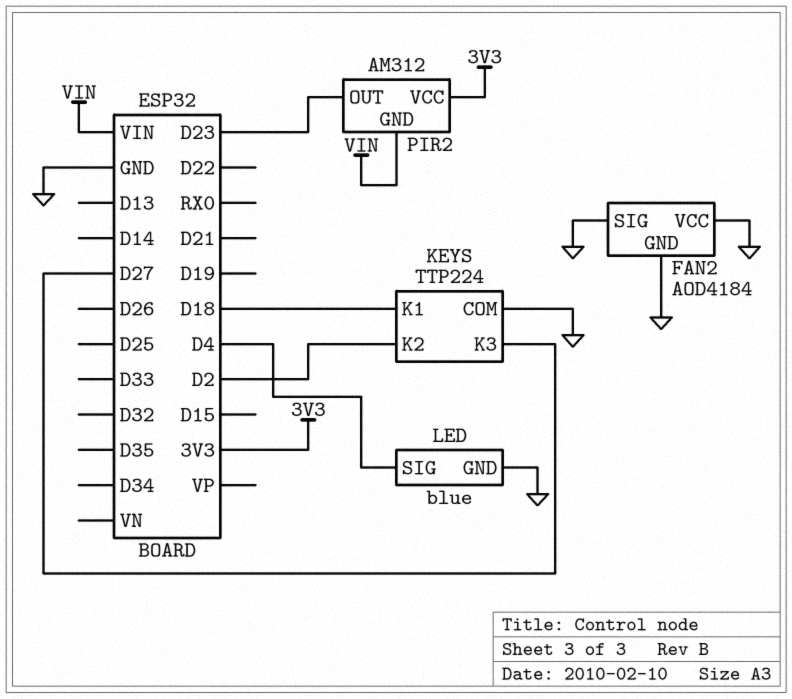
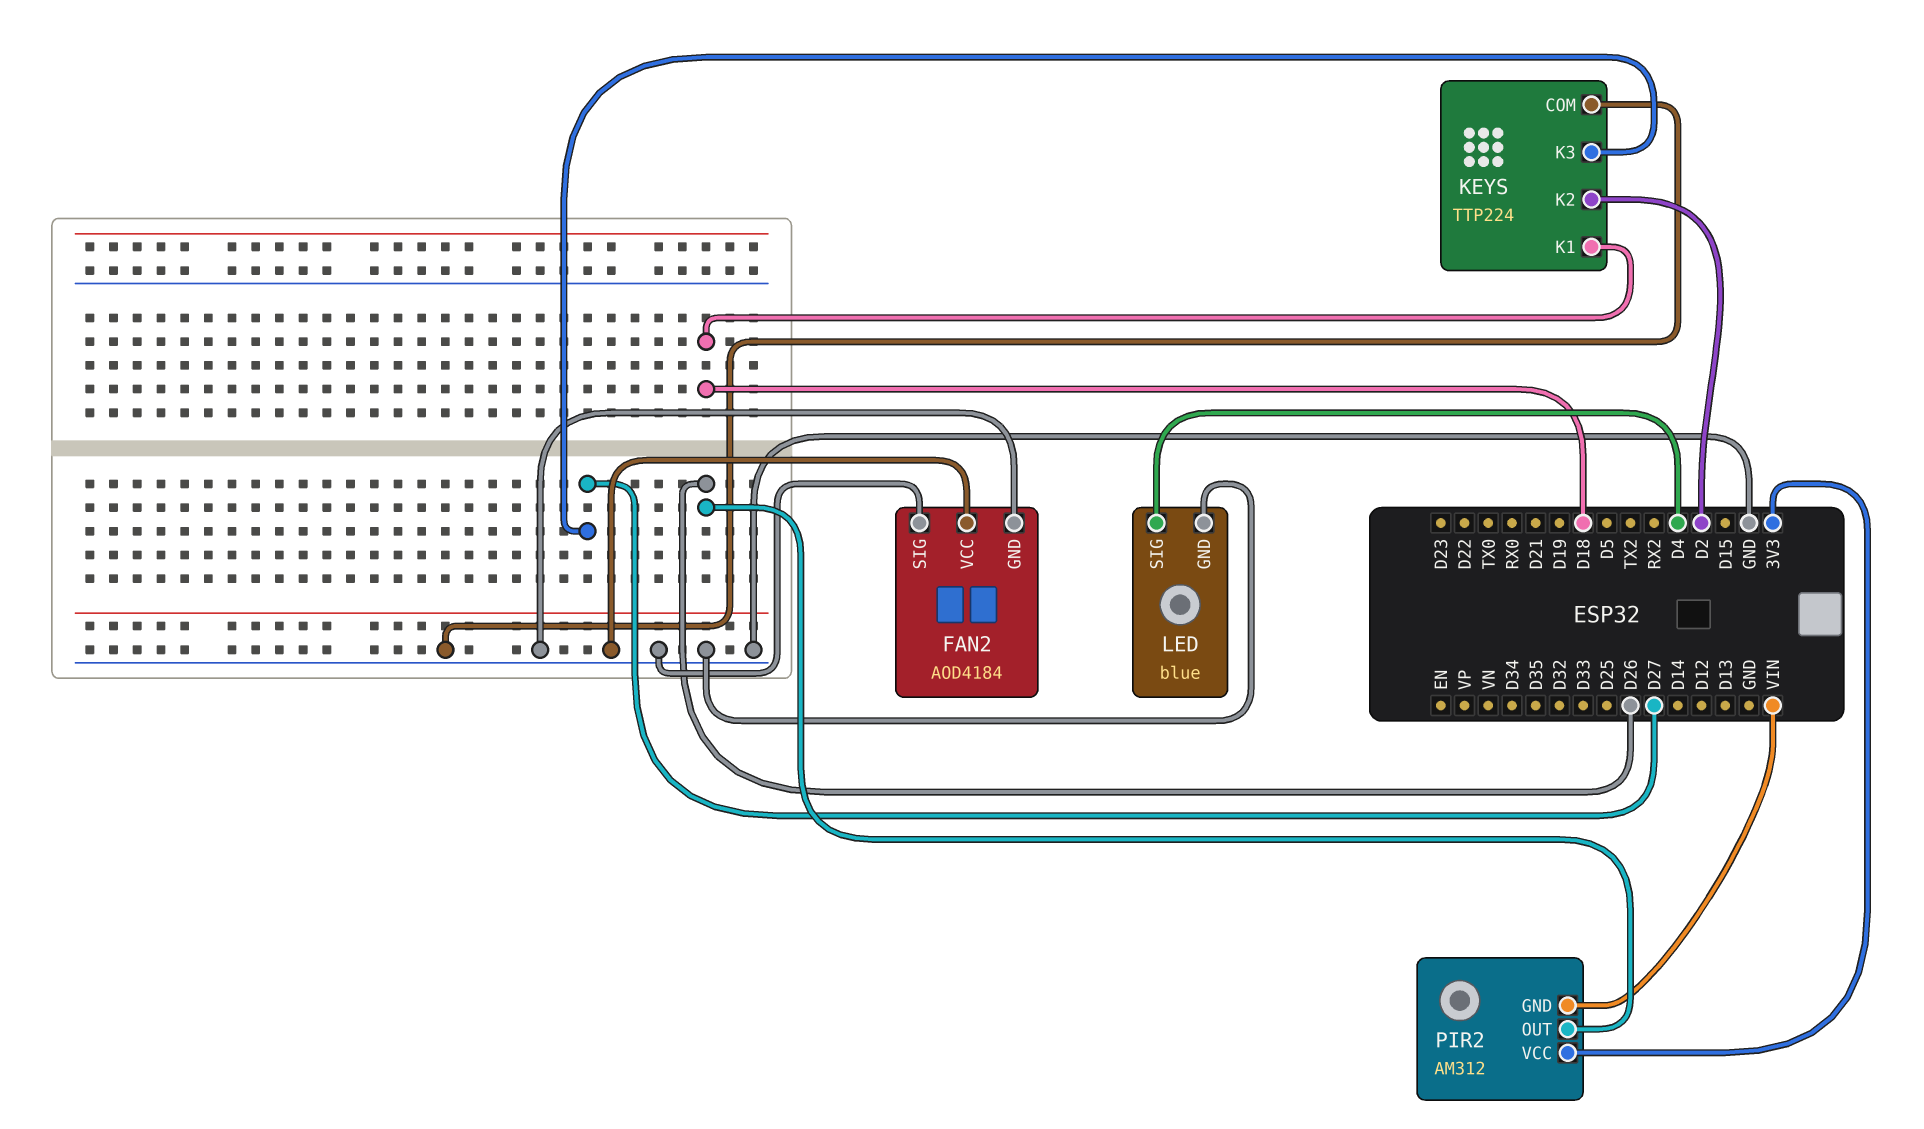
PIR2 pin OUT: D23 -> D26

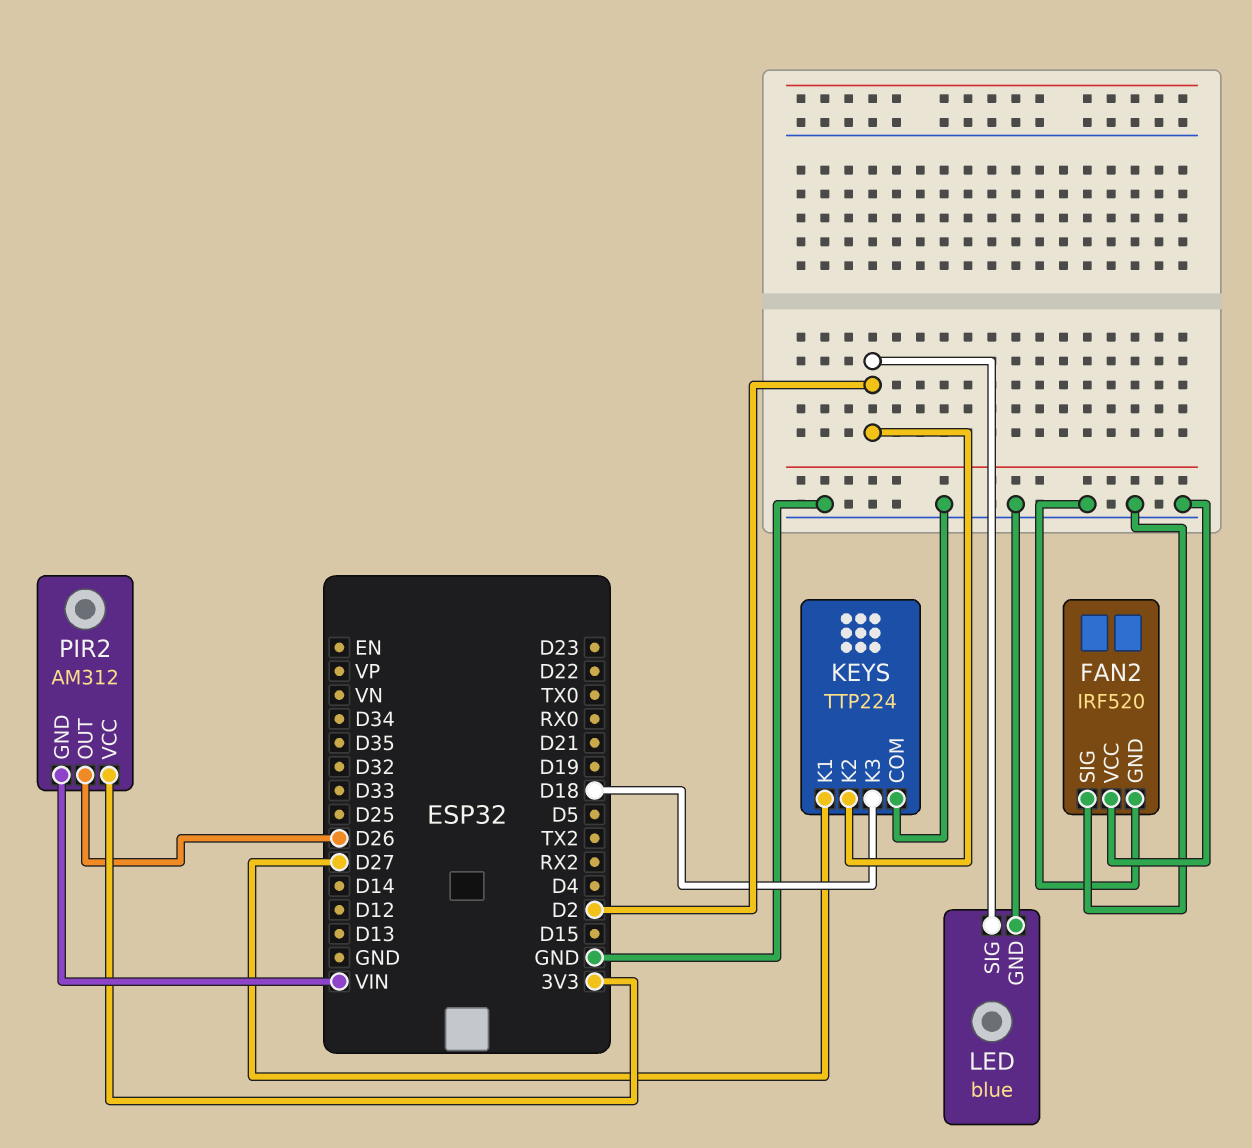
FAN2: AOD4184 -> IRF520
KEYS pin K1: D18 -> D27
KEYS pin K3: D27 -> D18
LED pin SIG: D4 -> D2

